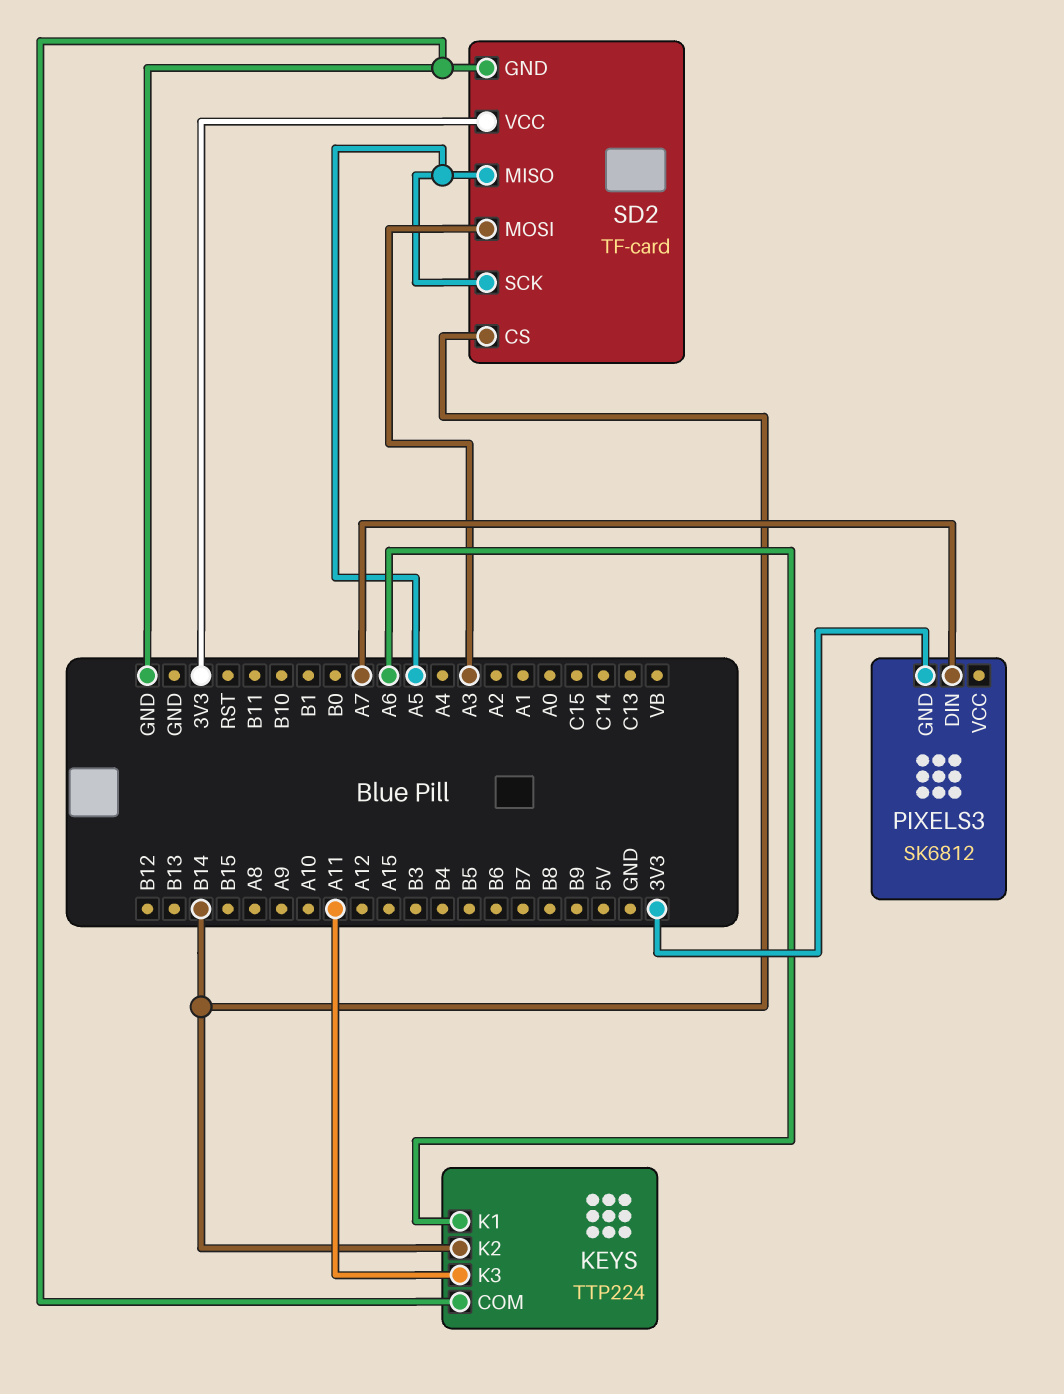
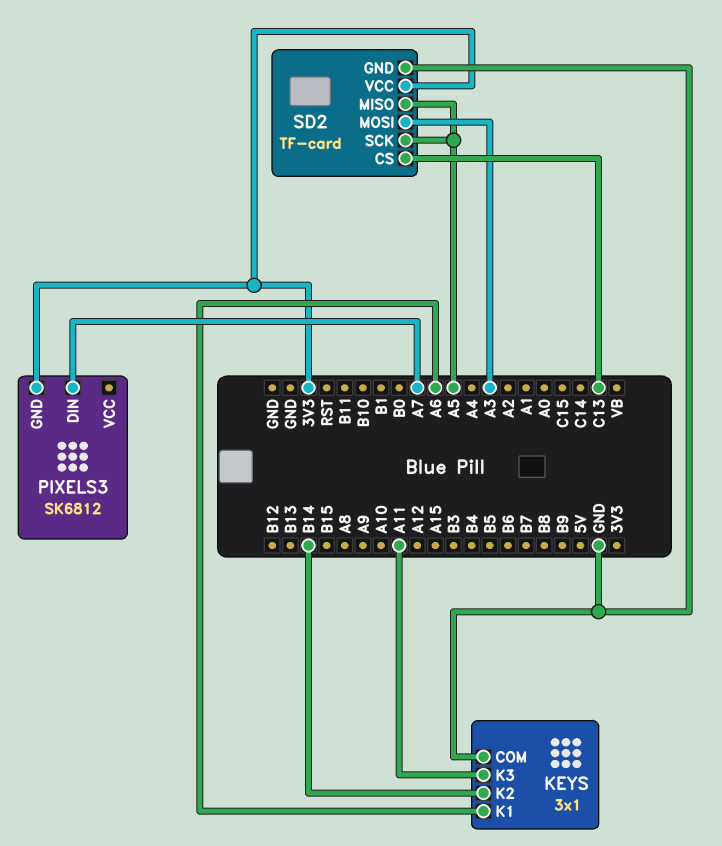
KEYS: TTP224 -> 3x1
SD2 pin CS: B14 -> C13

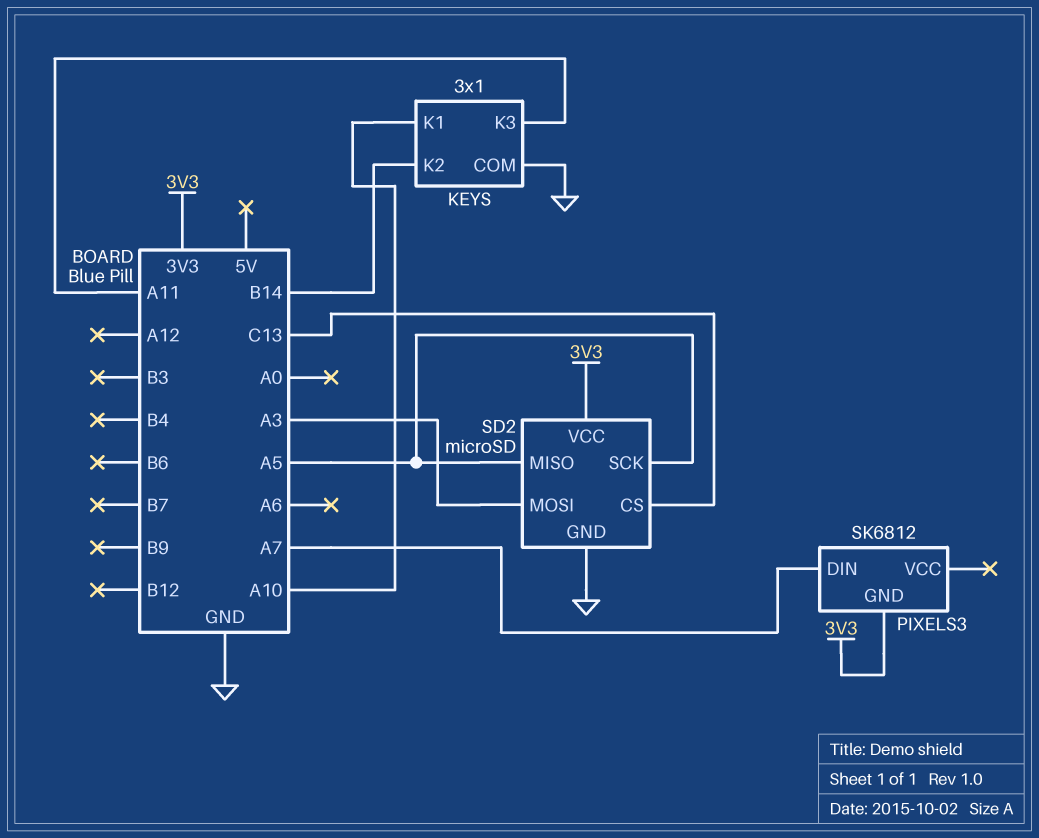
KEYS pin K1: A6 -> A10
SD2: TF-card -> microSD

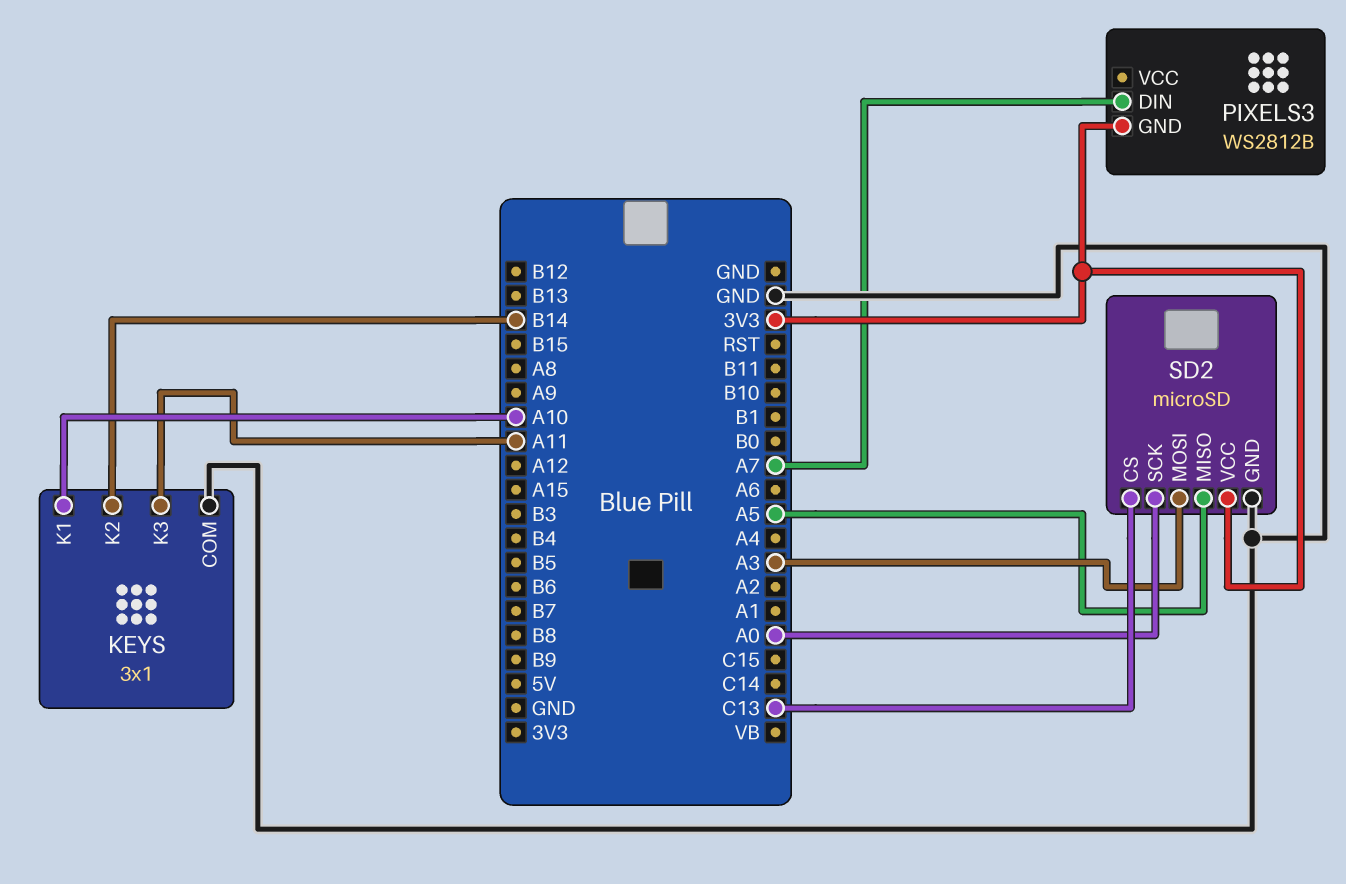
PIXELS3: SK6812 -> WS2812B
SD2 pin SCK: A5 -> A0

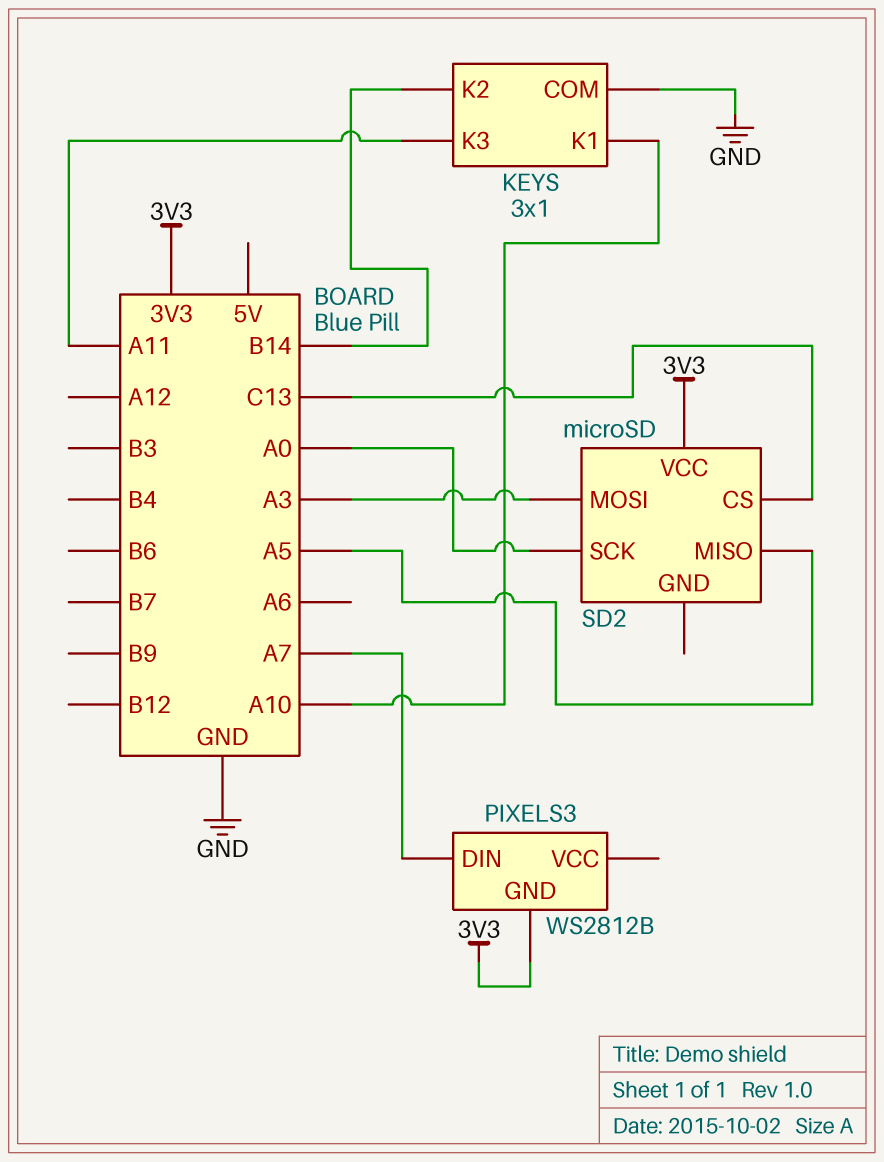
SD2 pin GND: GND -> none

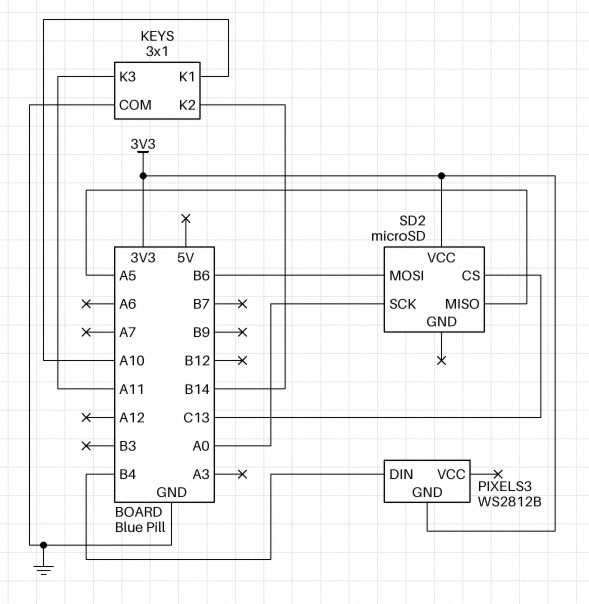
PIXELS3 pin DIN: A7 -> B4
SD2 pin MOSI: A3 -> B6

